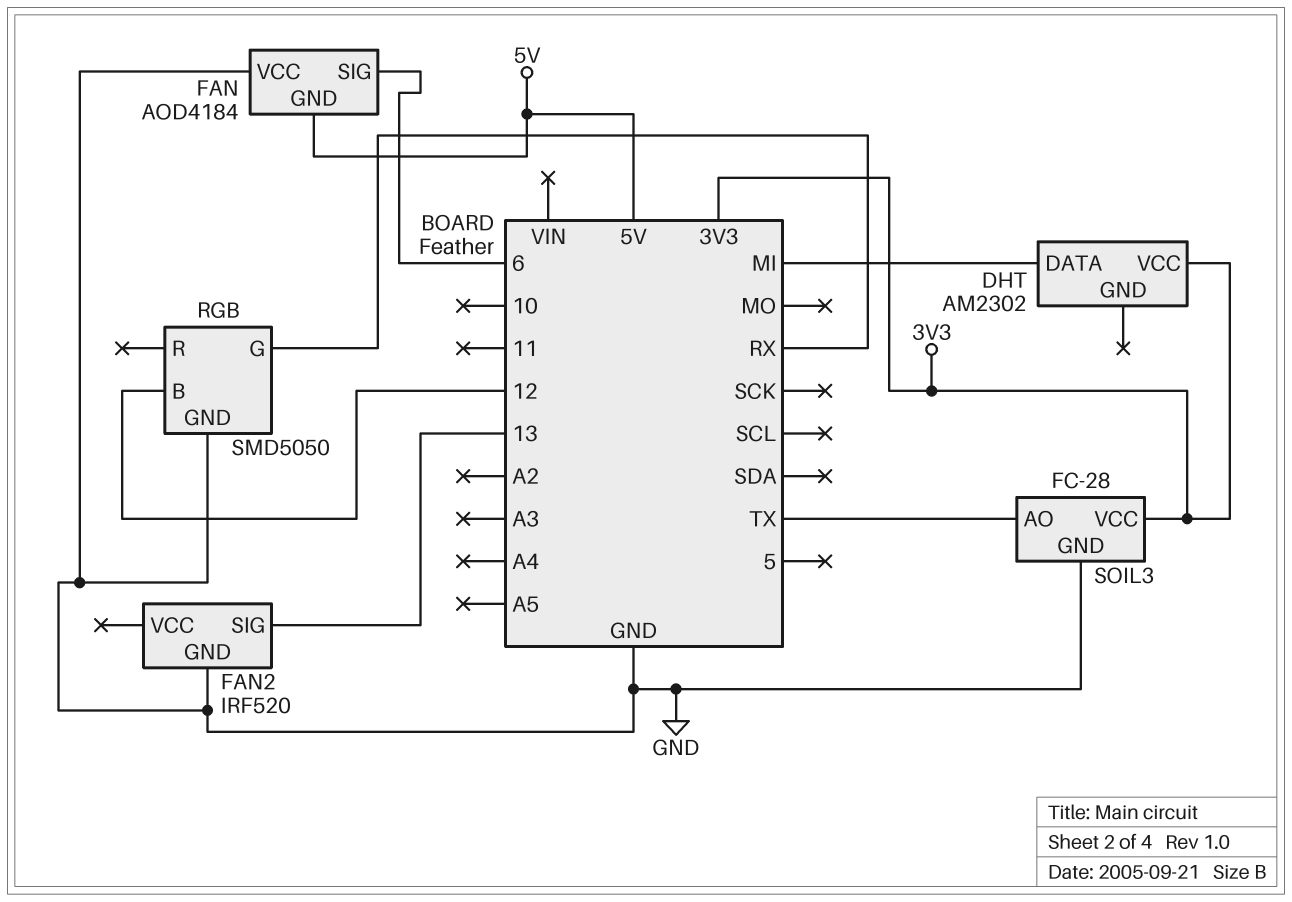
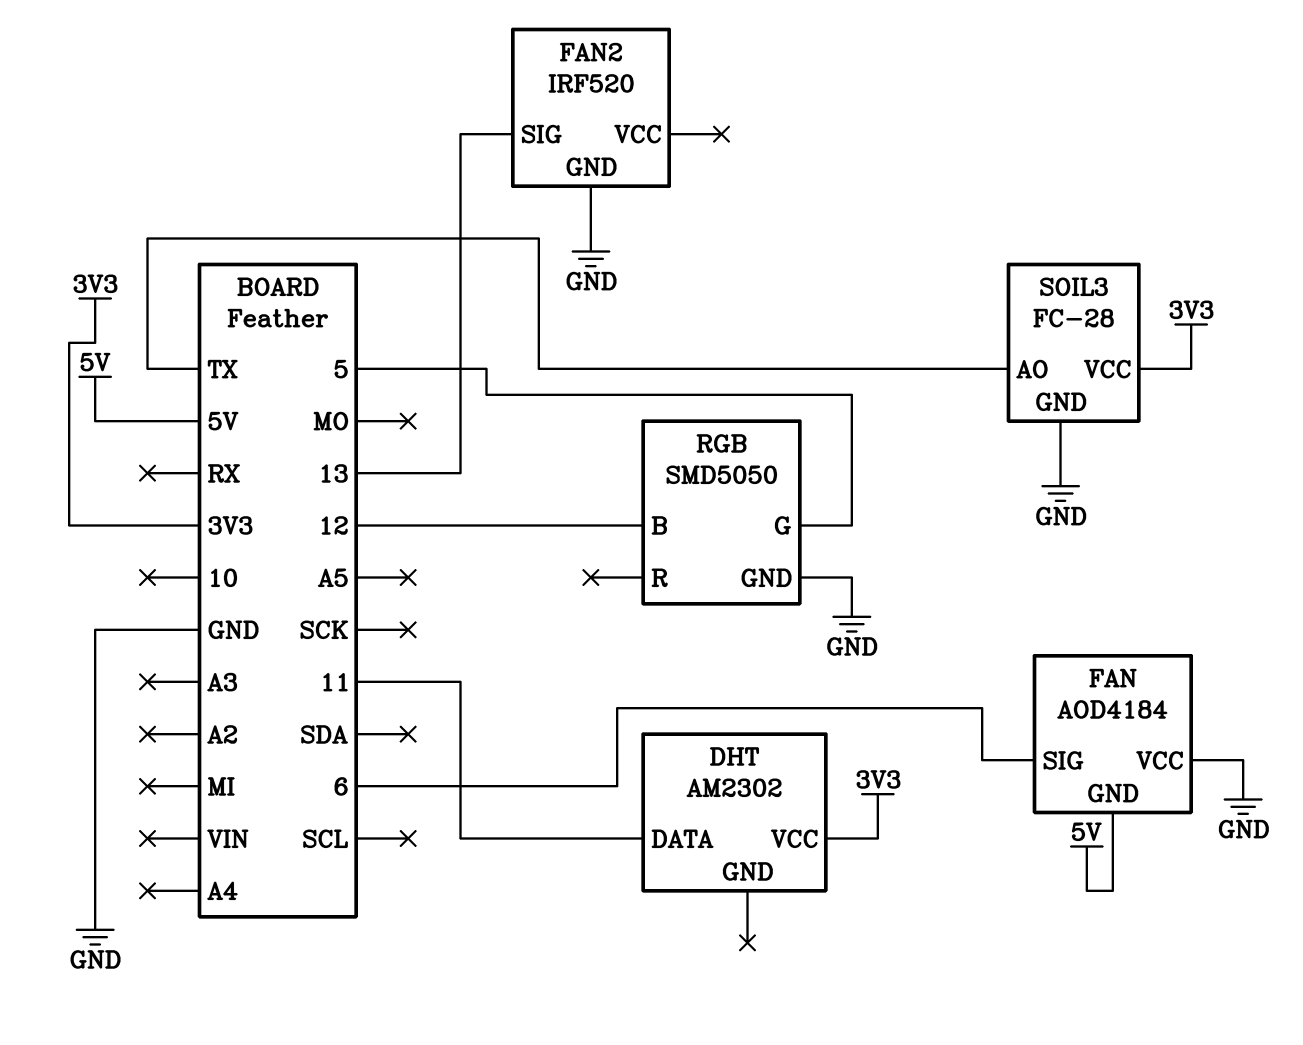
DHT pin DATA: MI -> 11
RGB pin G: RX -> 5

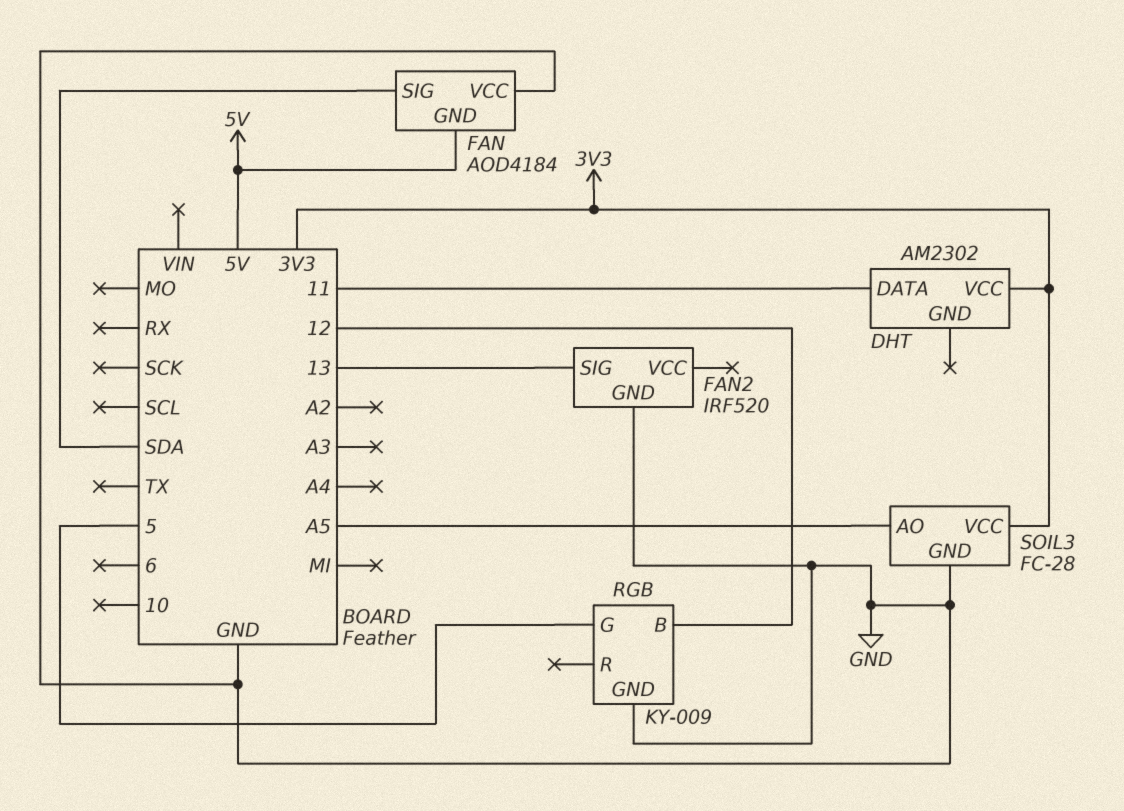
FAN pin SIG: 6 -> SDA
RGB: SMD5050 -> KY-009
SOIL3 pin AO: TX -> A5

